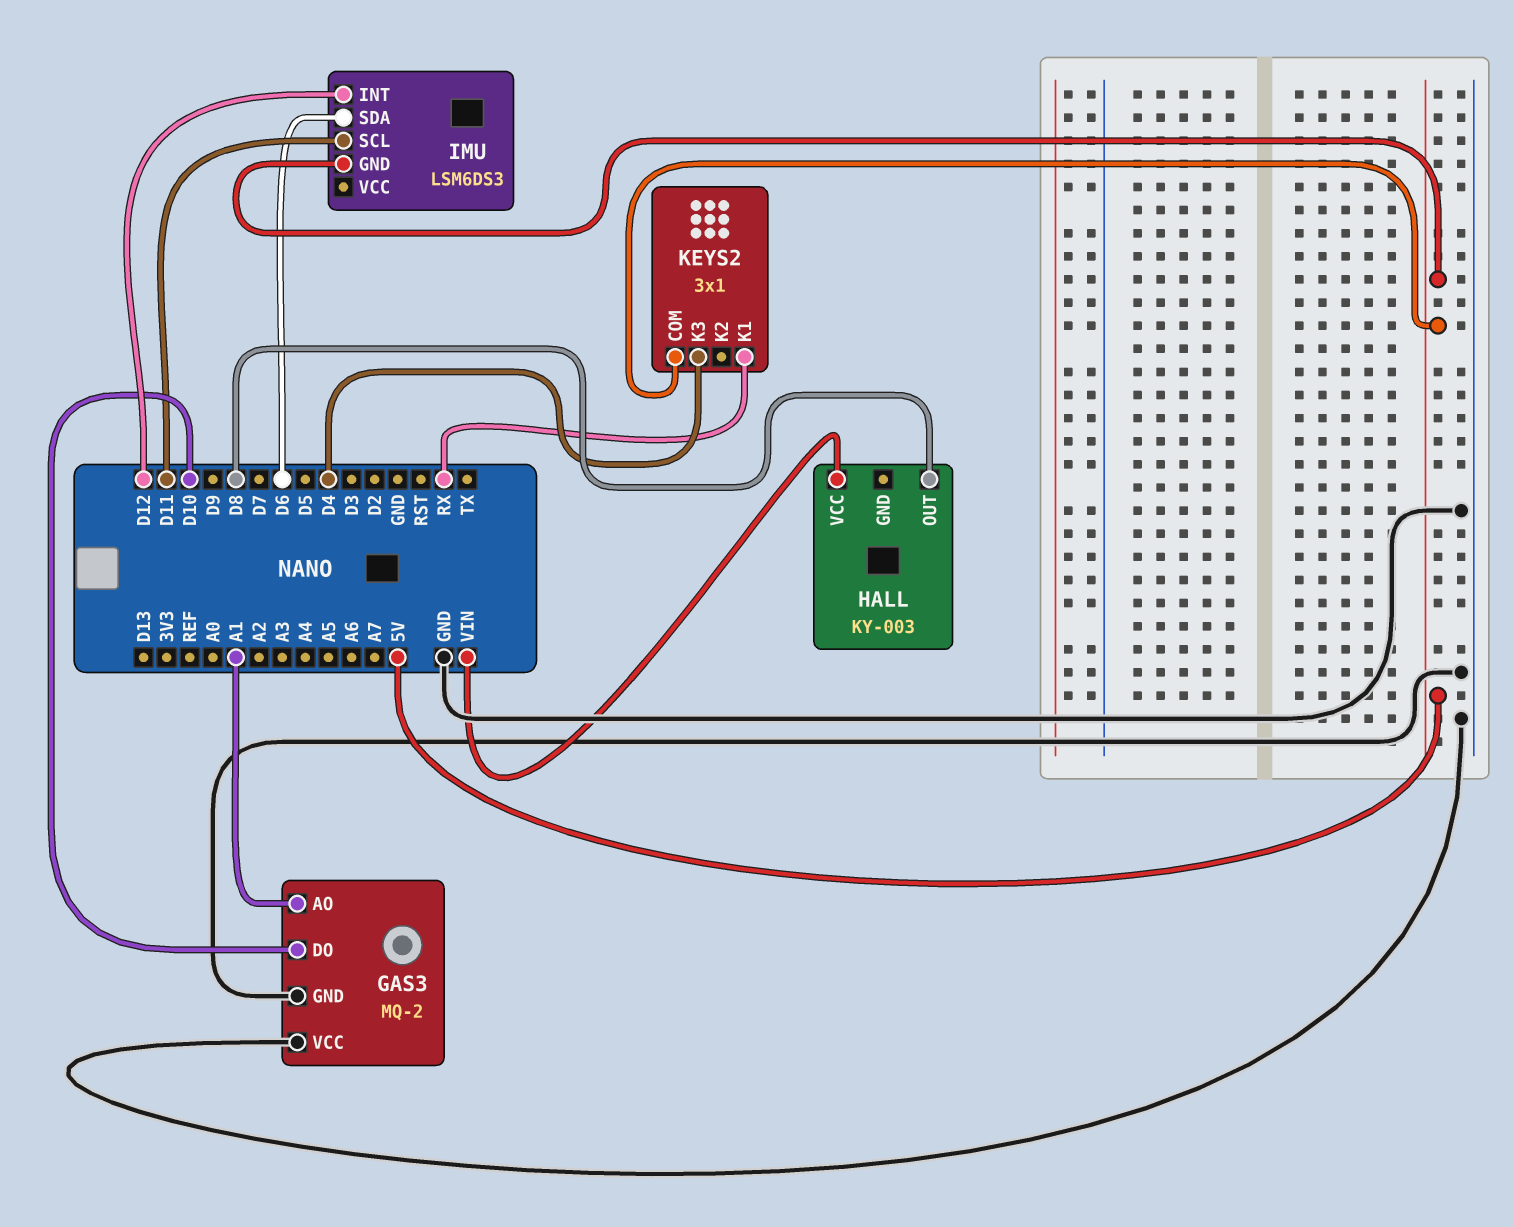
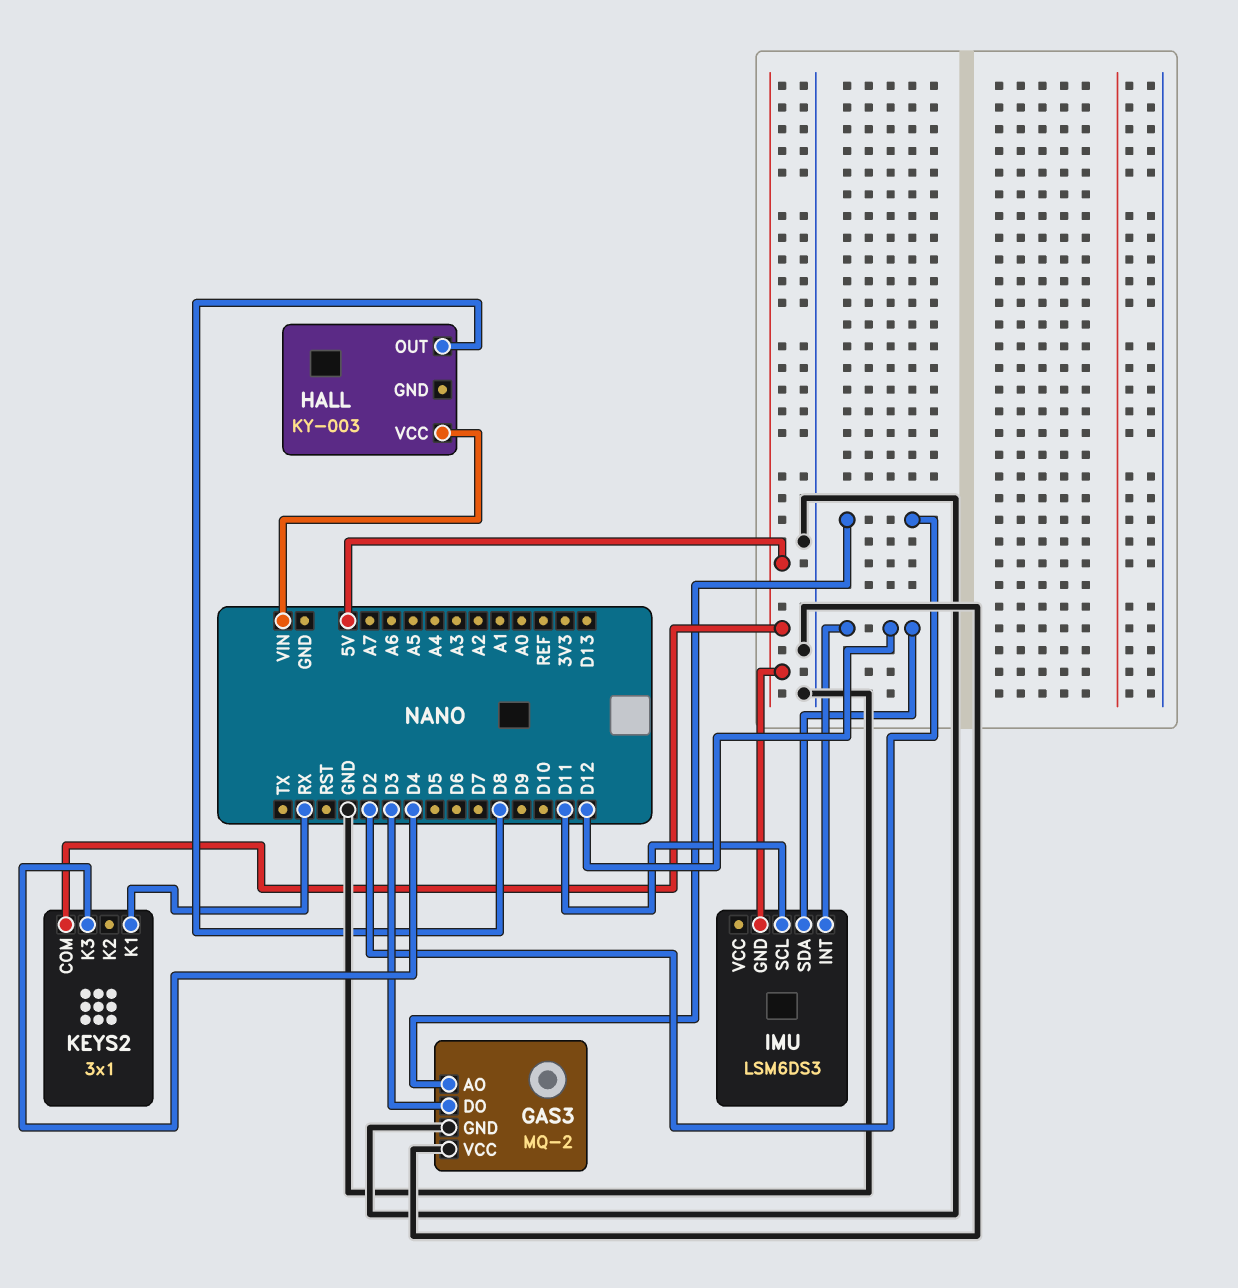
GAS3 pin AO: A1 -> D2
GAS3 pin DO: D10 -> D3
IMU pin SDA: D6 -> D12

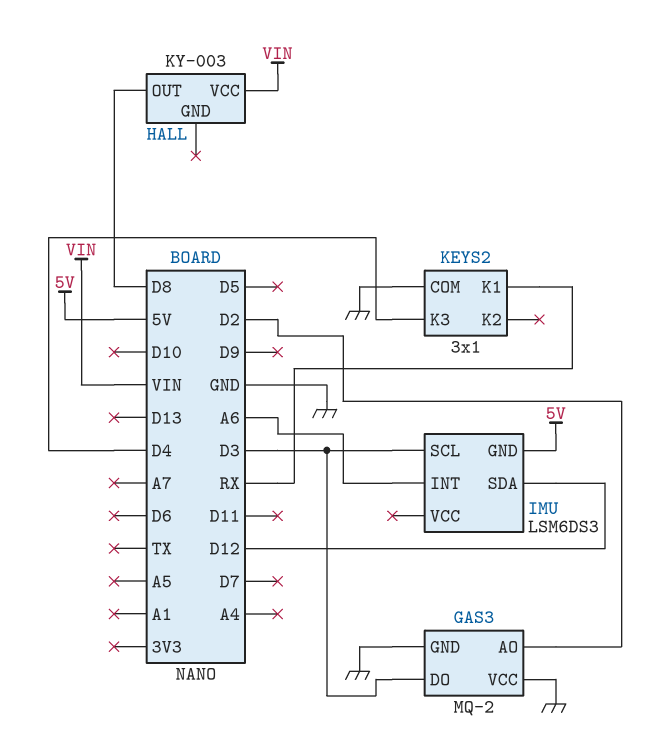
IMU pin INT: D12 -> A6
IMU pin SCL: D11 -> D3
KEYS2 pin COM: 5V -> GND

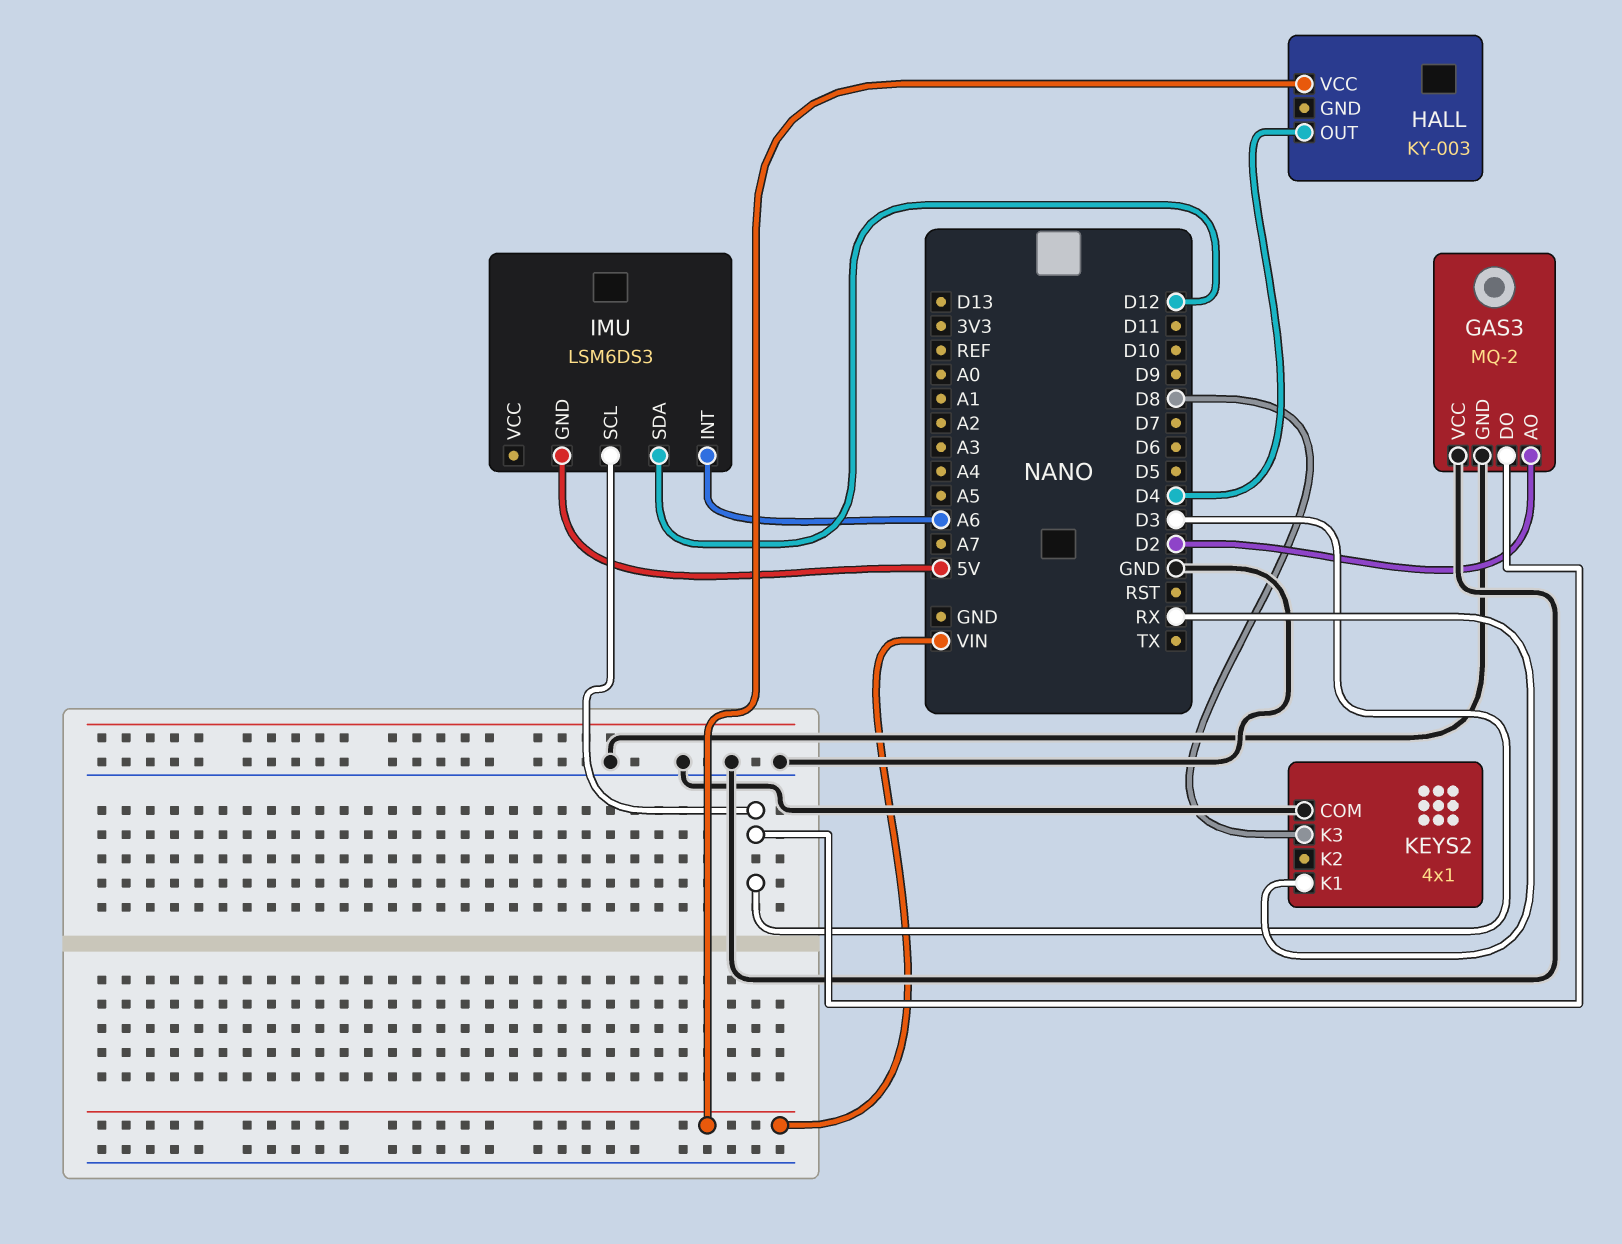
HALL pin OUT: D8 -> D4
KEYS2: 3x1 -> 4x1
KEYS2 pin K3: D4 -> D8

